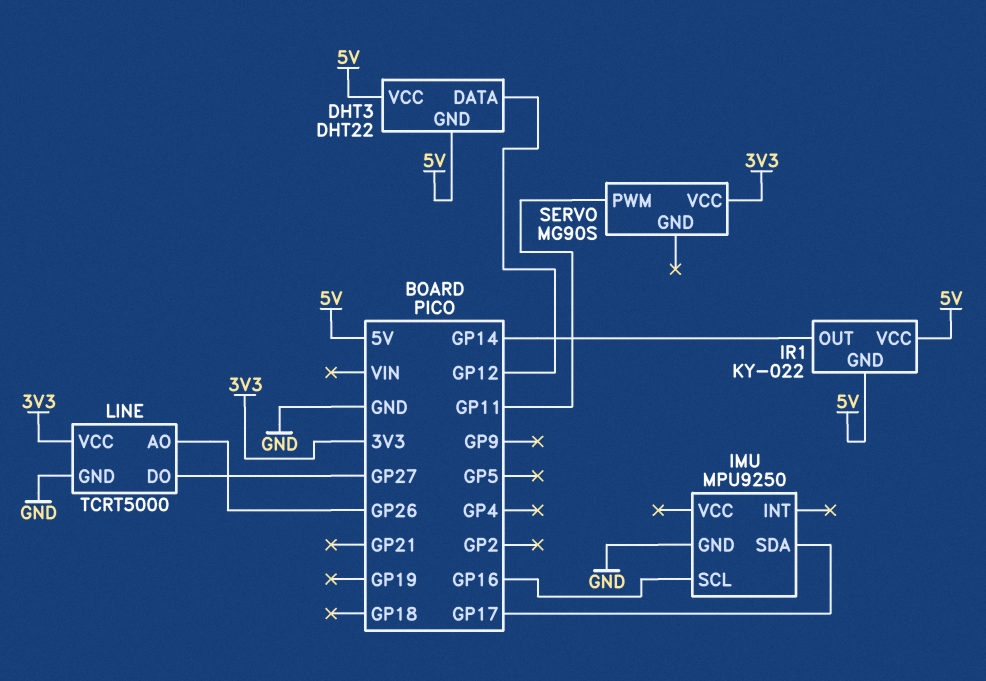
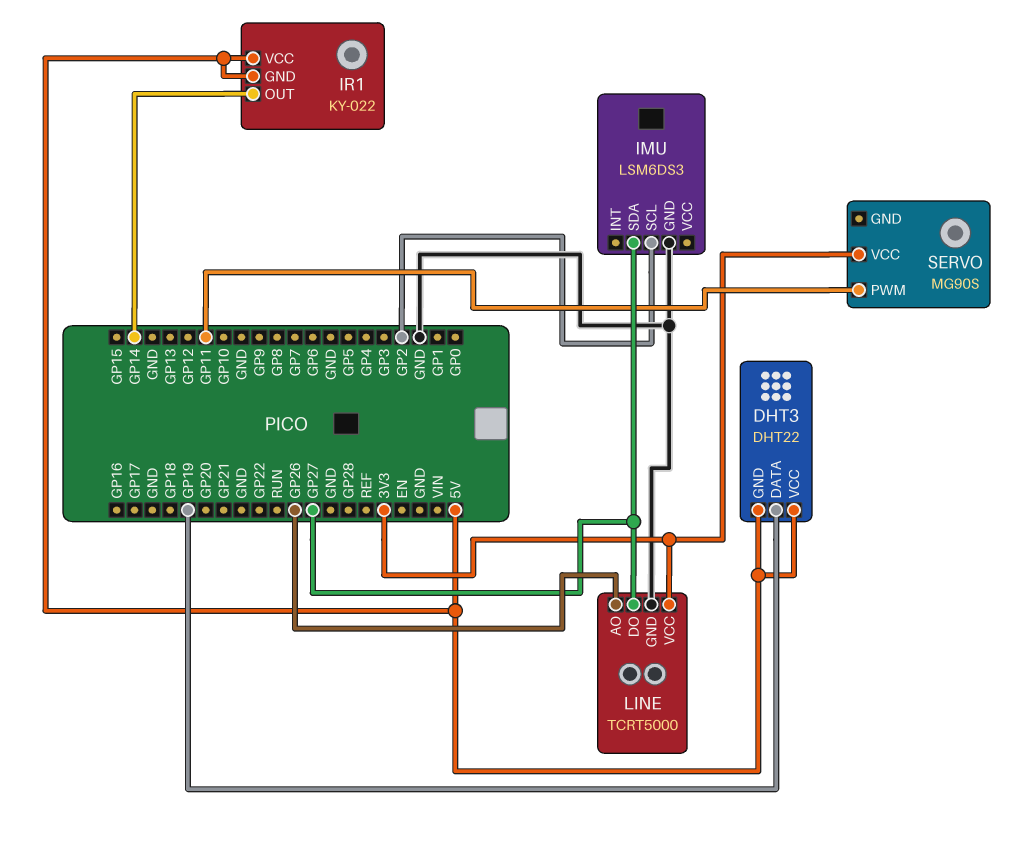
DHT3 pin DATA: GP12 -> GP19
IMU: MPU9250 -> LSM6DS3
IMU pin SCL: GP16 -> GP2
IMU pin SDA: GP17 -> GP27

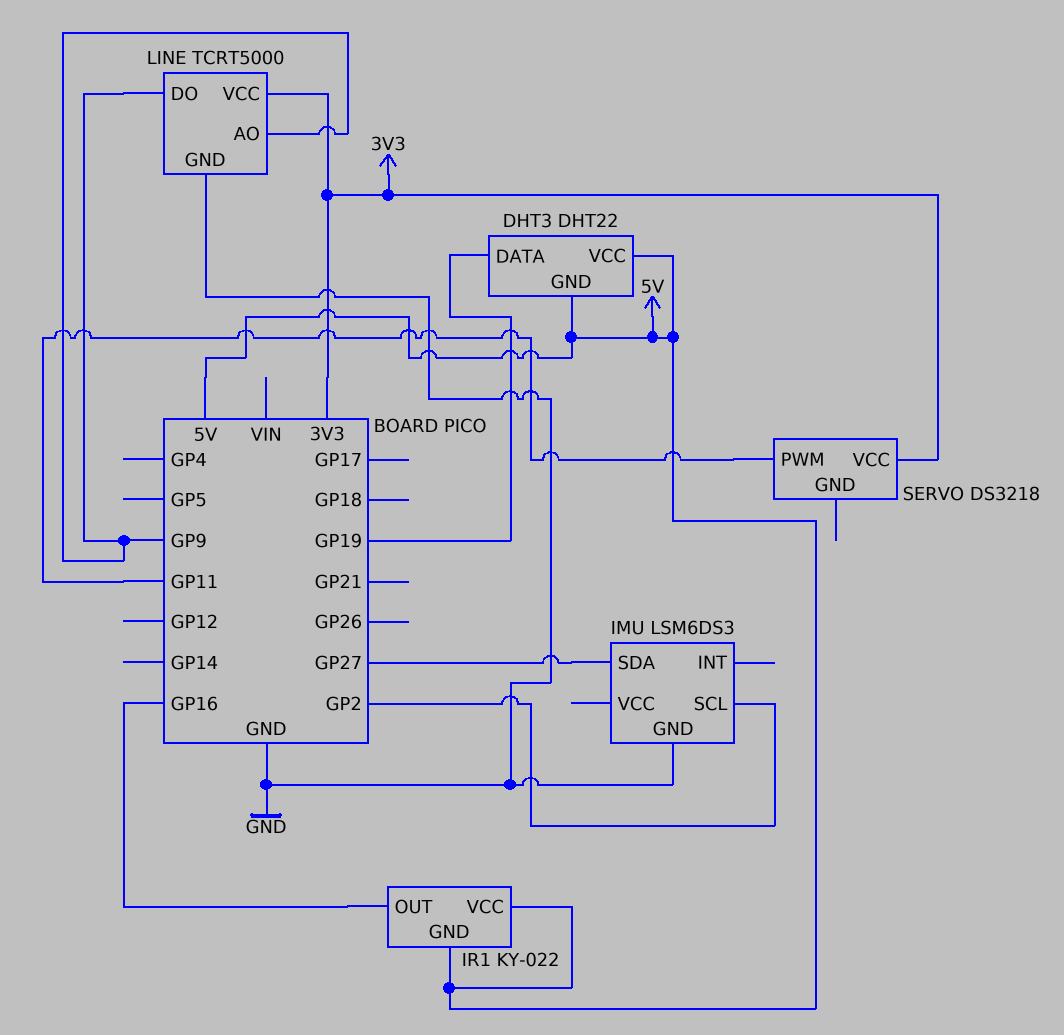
IR1 pin OUT: GP14 -> GP16
LINE pin AO: GP26 -> GP9
LINE pin DO: GP27 -> GP9
SERVO: MG90S -> DS3218

